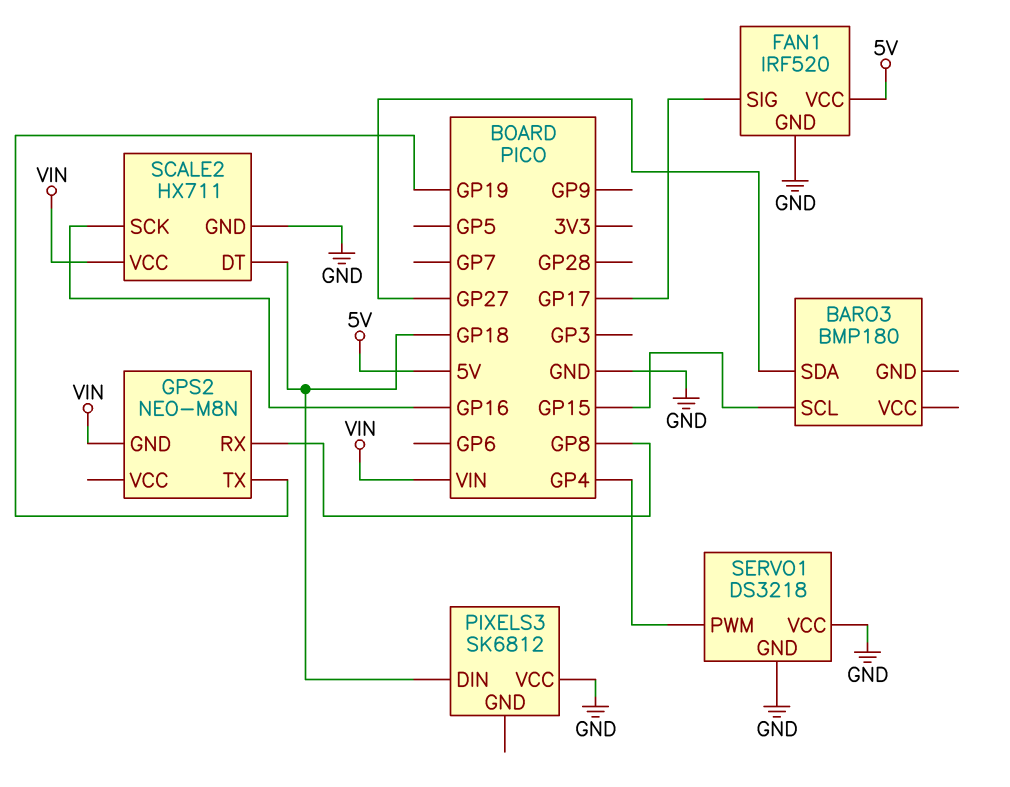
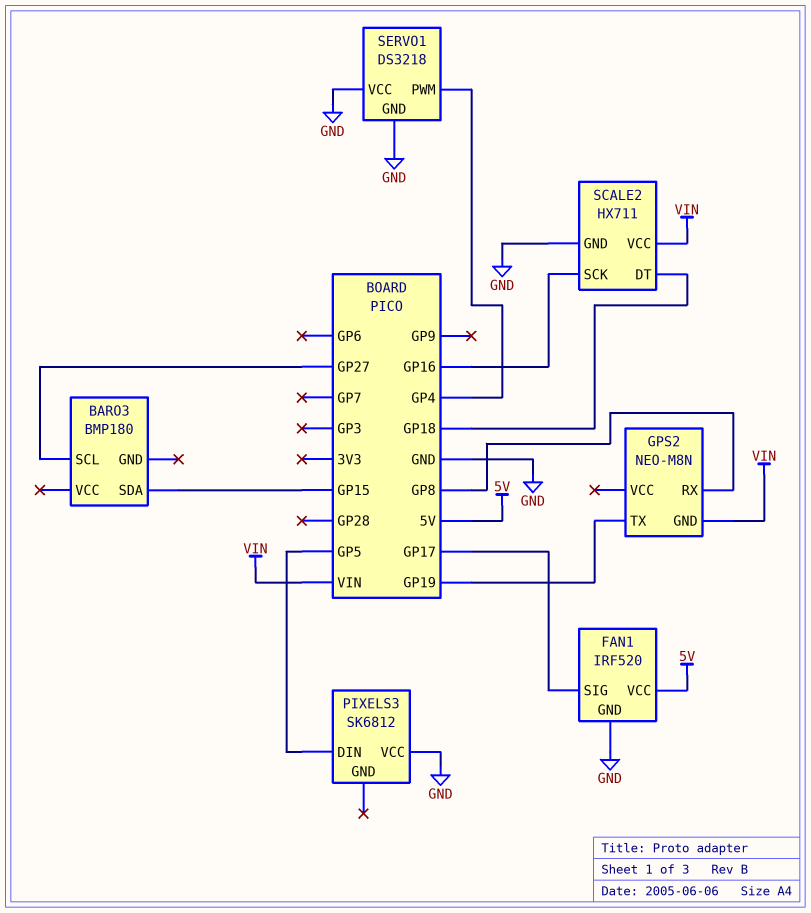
BARO3 pin SCL: GP15 -> GP27
BARO3 pin SDA: GP27 -> GP15
PIXELS3 pin DIN: GP18 -> GP5

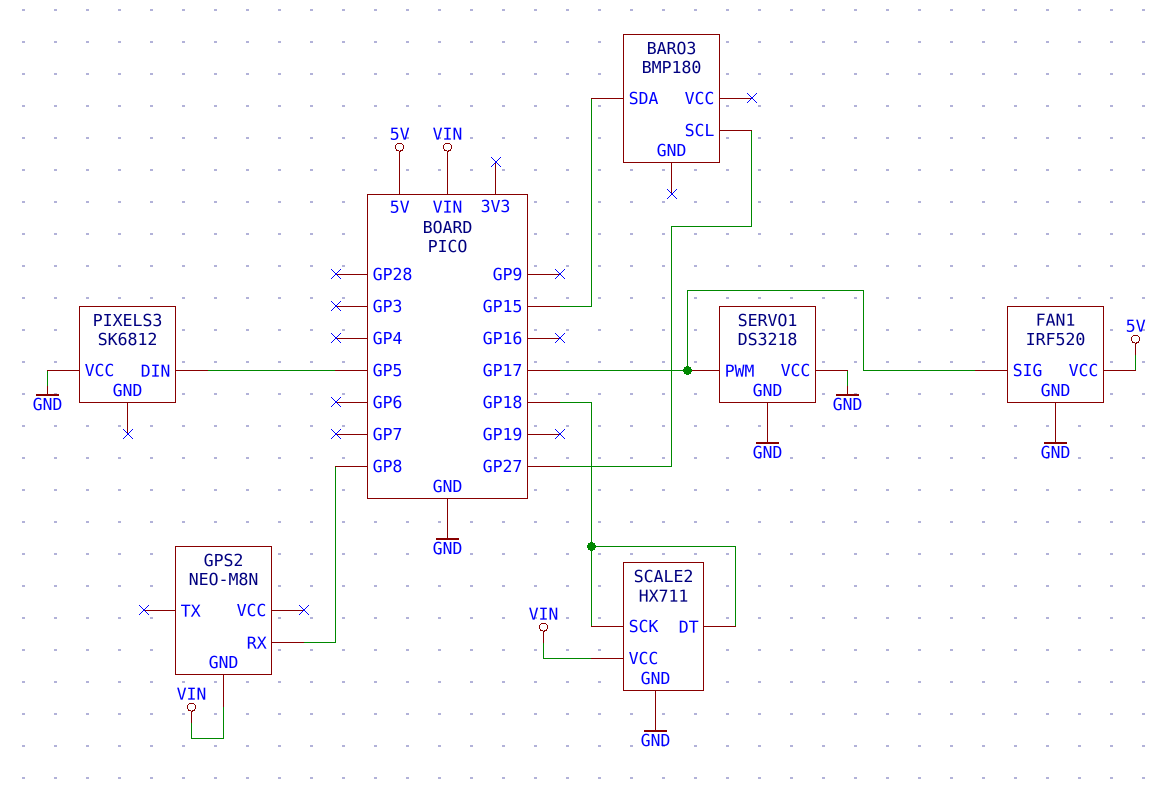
GPS2 pin TX: GP19 -> none
SCALE2 pin SCK: GP16 -> GP18
SERVO1 pin PWM: GP4 -> GP17

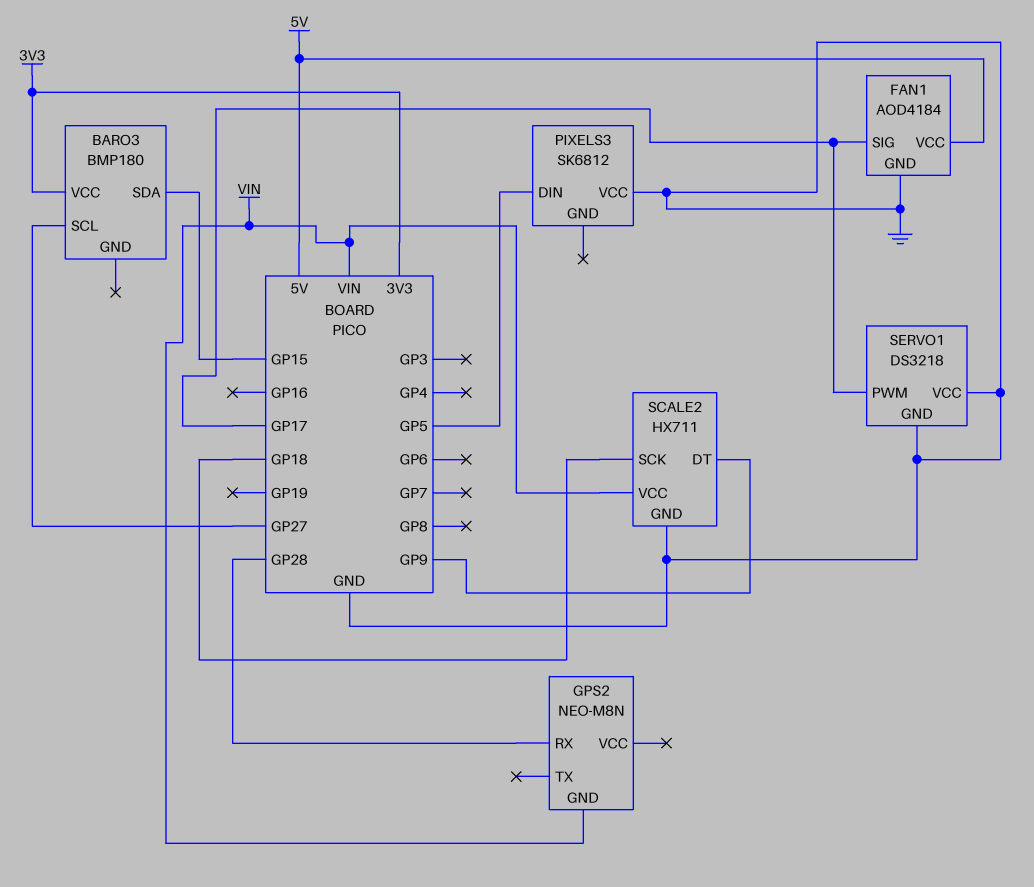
BARO3 pin VCC: none -> 3V3
FAN1: IRF520 -> AOD4184
GPS2 pin RX: GP8 -> GP28
SCALE2 pin DT: GP18 -> GP9

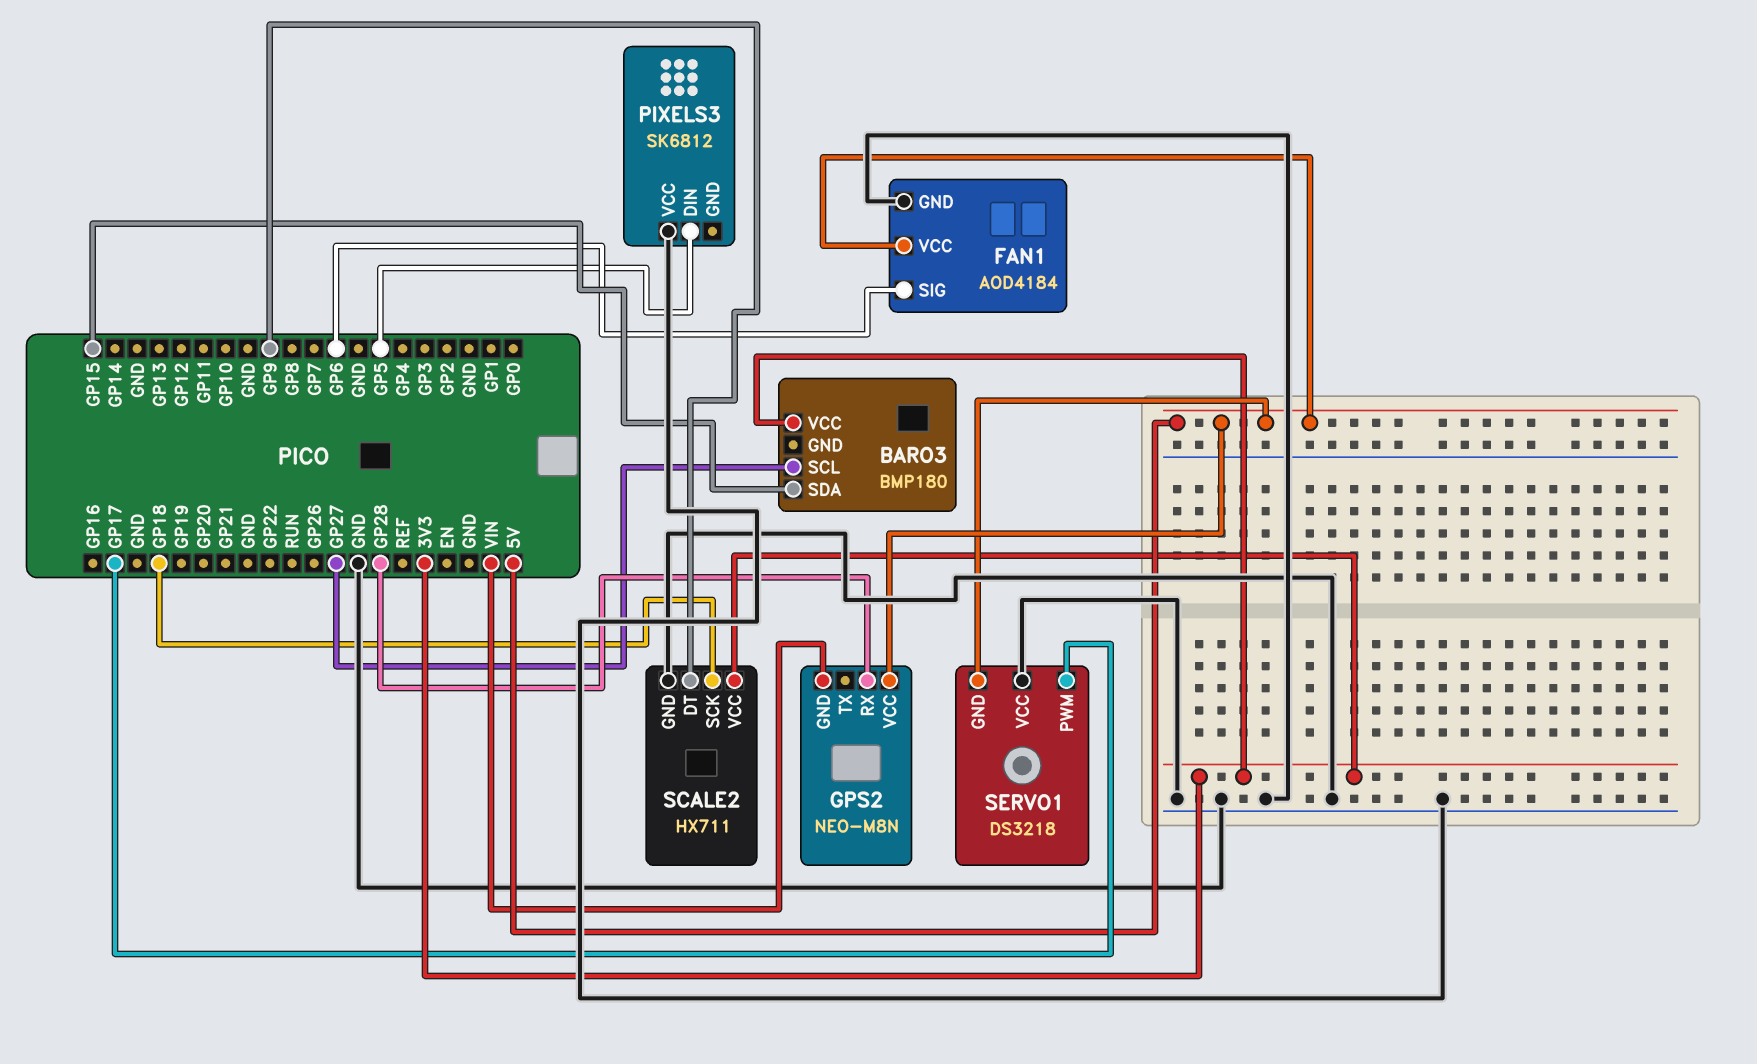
FAN1 pin SIG: GP17 -> GP6
GPS2 pin VCC: none -> 5V
SCALE2 pin VCC: VIN -> 3V3
SERVO1 pin GND: GND -> 5V

